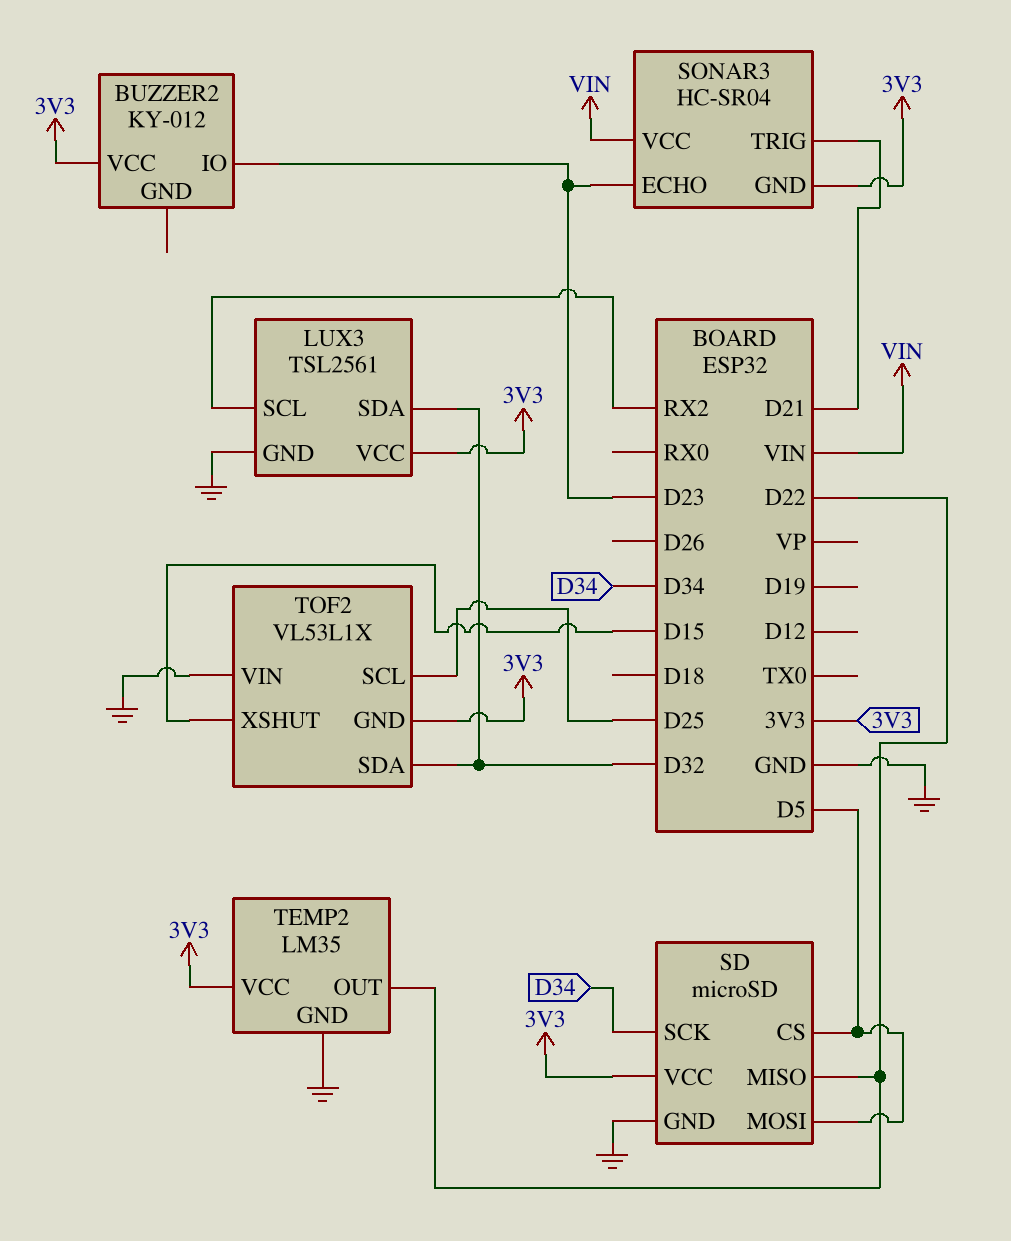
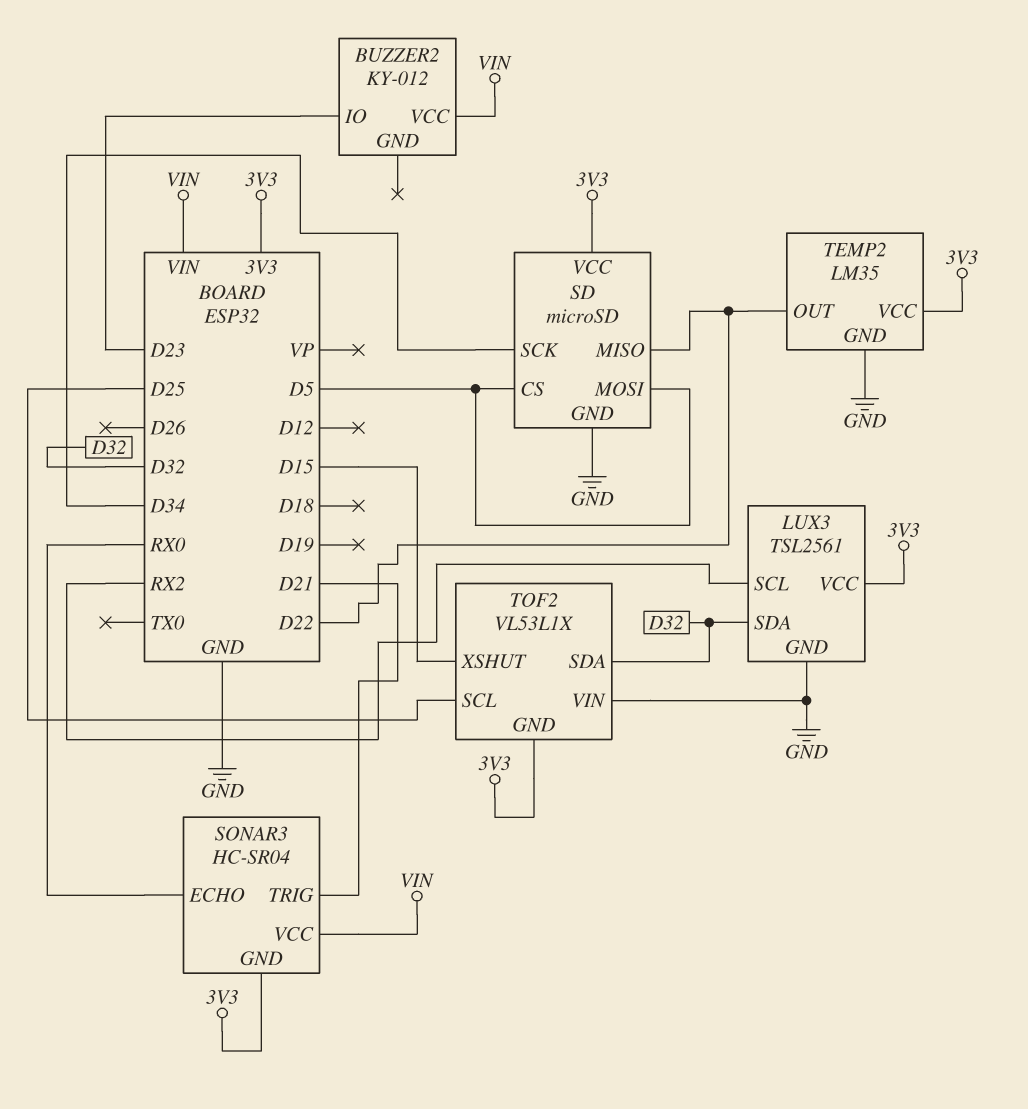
BUZZER2 pin VCC: 3V3 -> VIN
SONAR3 pin ECHO: D23 -> RX0

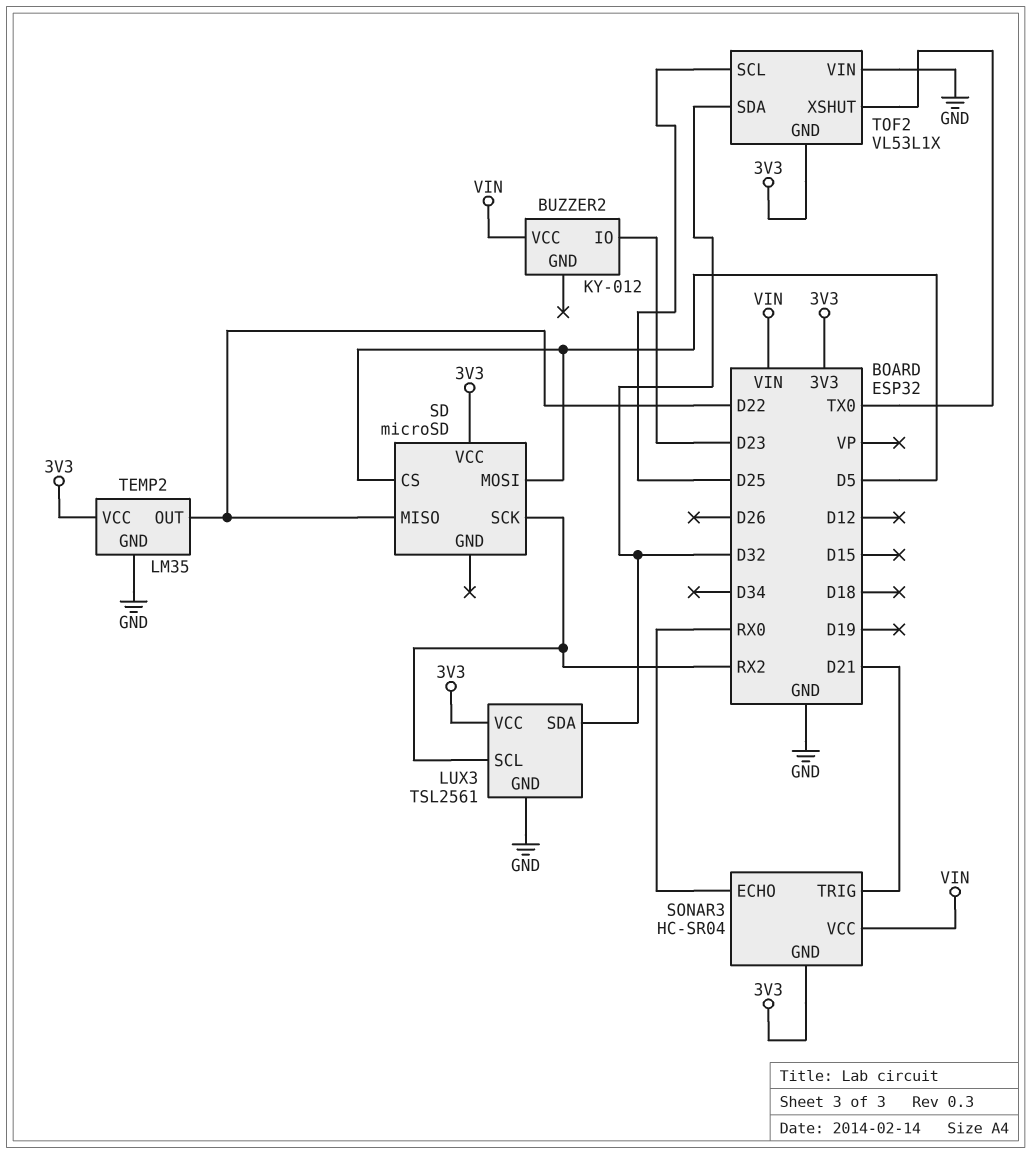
SD pin GND: GND -> none
SD pin SCK: D34 -> RX2
TOF2 pin XSHUT: D15 -> TX0

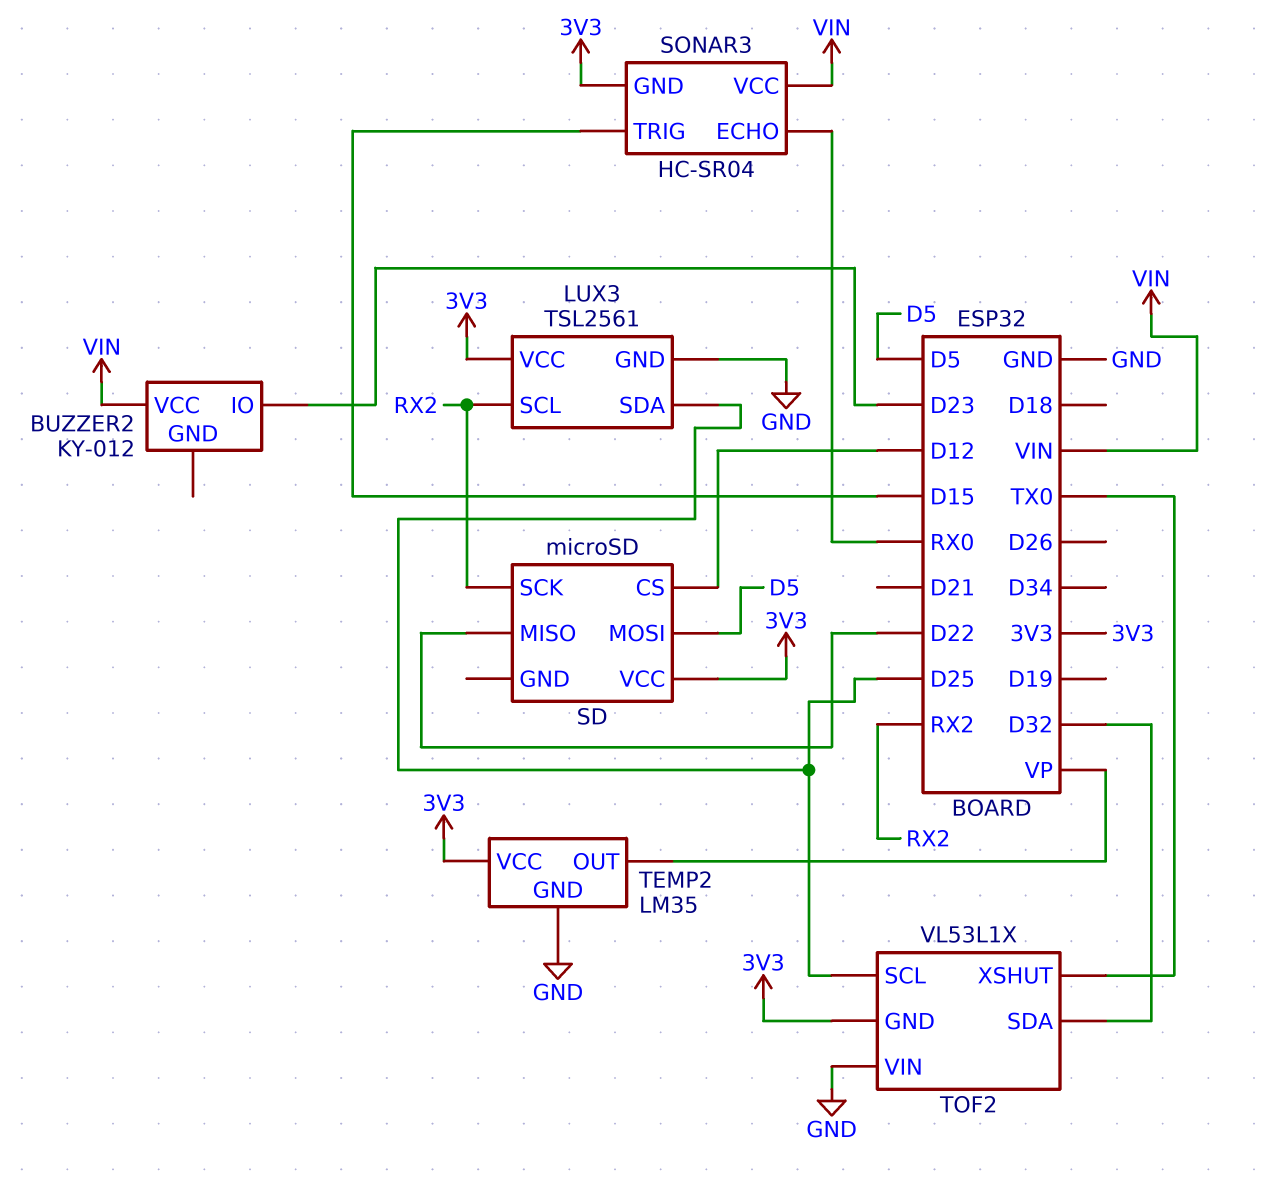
LUX3 pin SDA: D32 -> D25
SD pin CS: D5 -> D12
SONAR3 pin TRIG: D21 -> D15
TEMP2 pin OUT: D22 -> VP

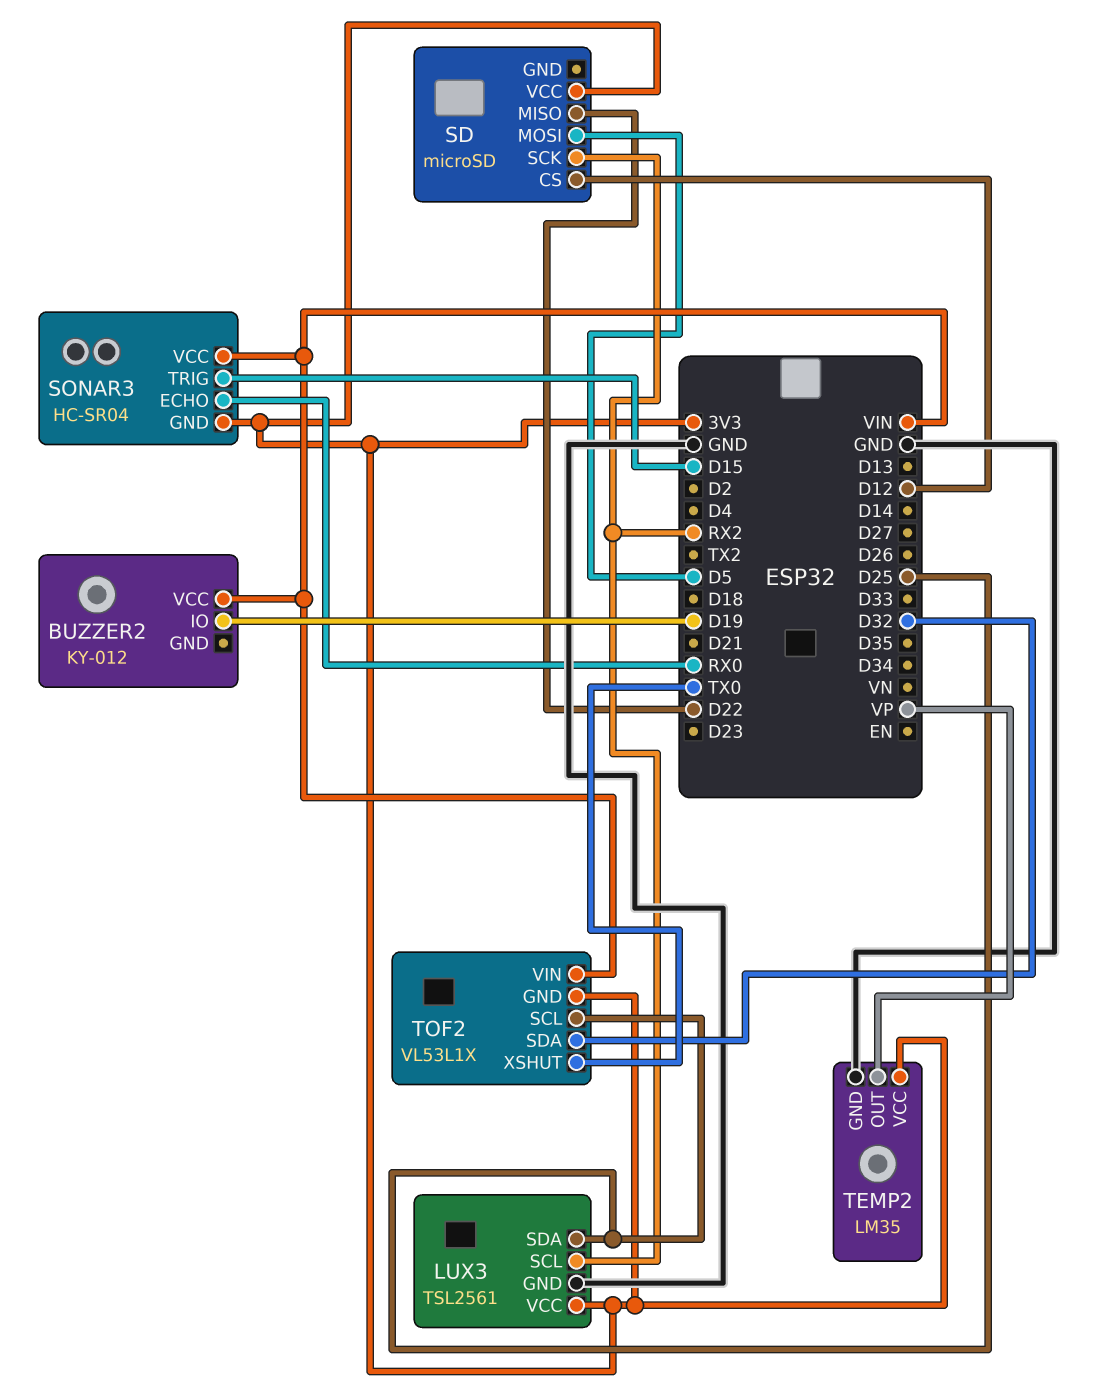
BUZZER2 pin IO: D23 -> D19
TOF2 pin VIN: GND -> VIN

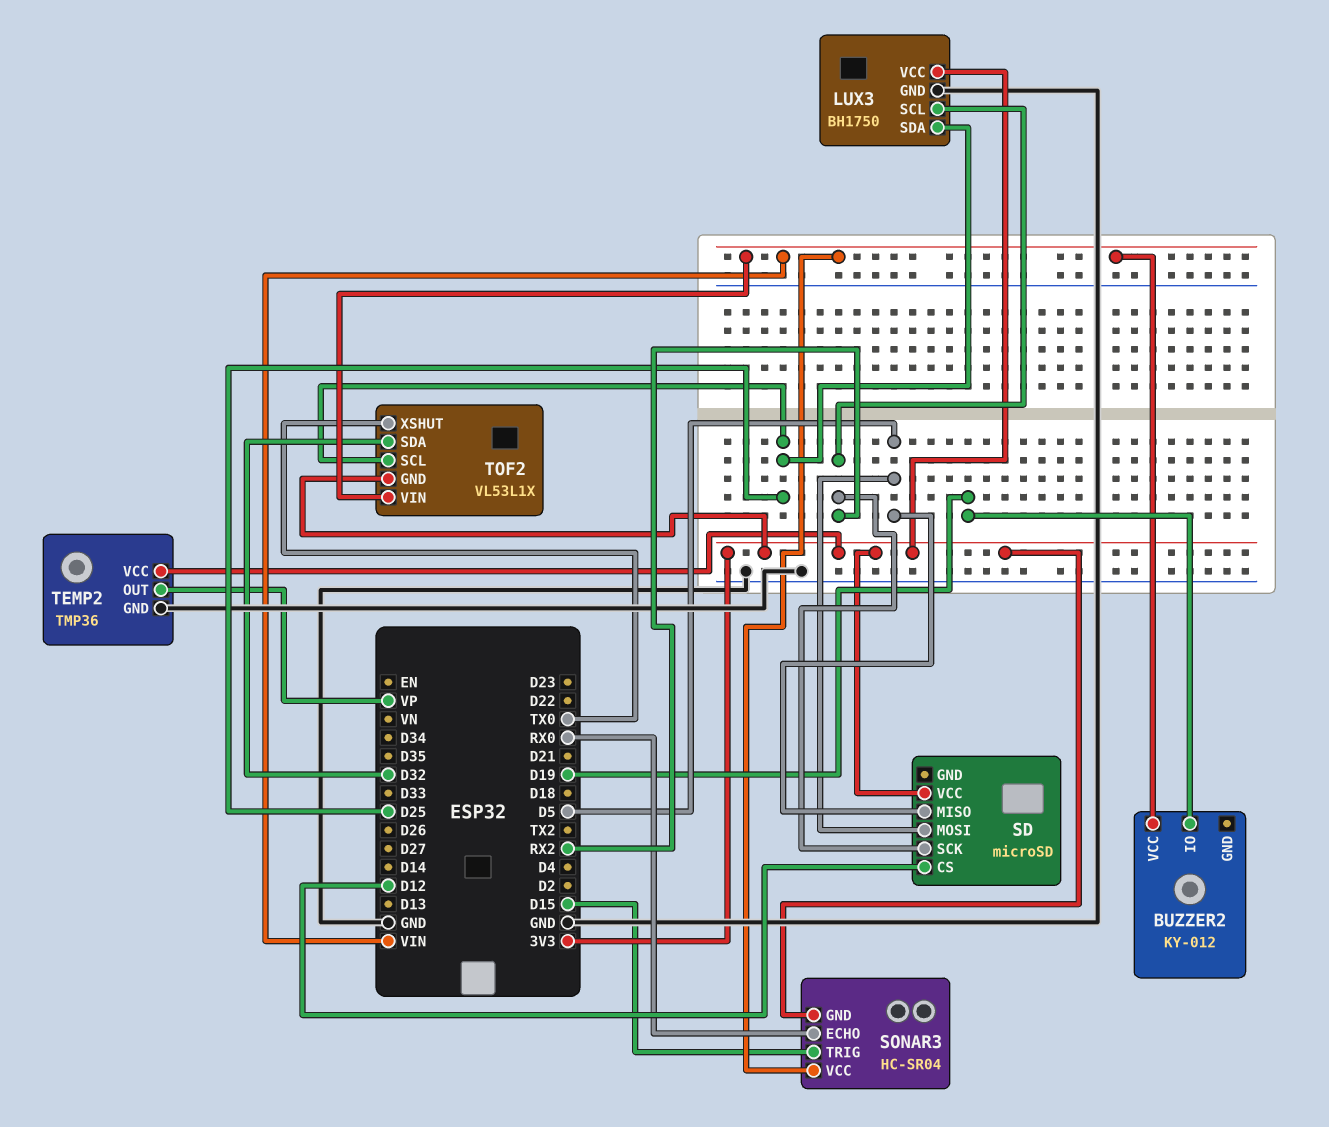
LUX3: TSL2561 -> BH1750
SD pin MISO: D22 -> D5
TEMP2: LM35 -> TMP36

